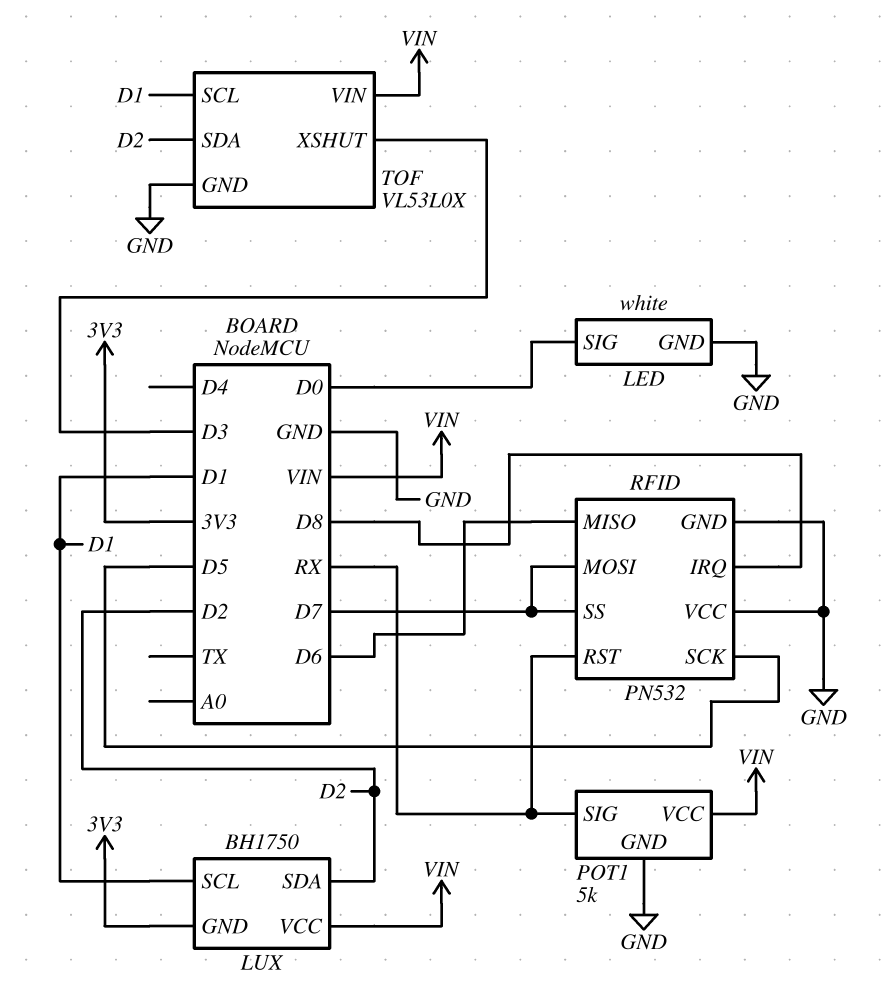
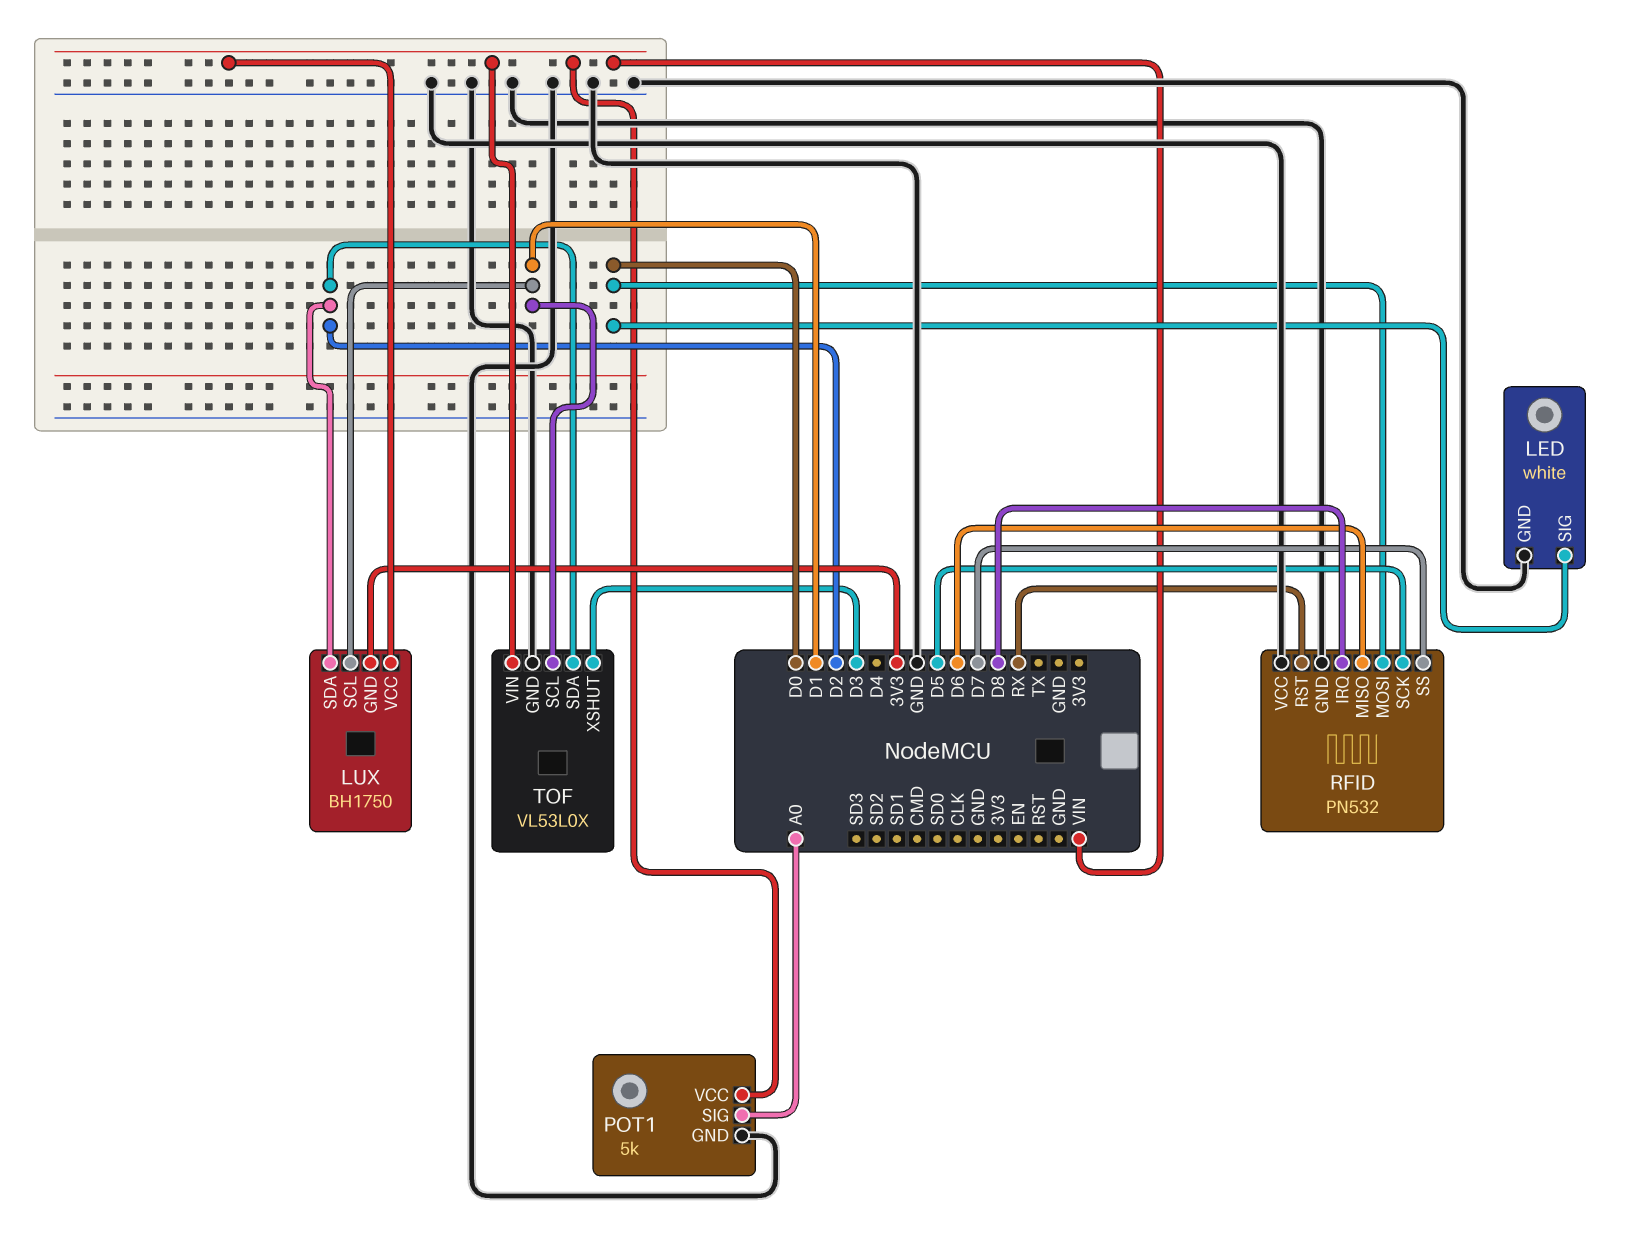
POT1 pin SIG: RX -> A0
RFID pin MOSI: D7 -> D0

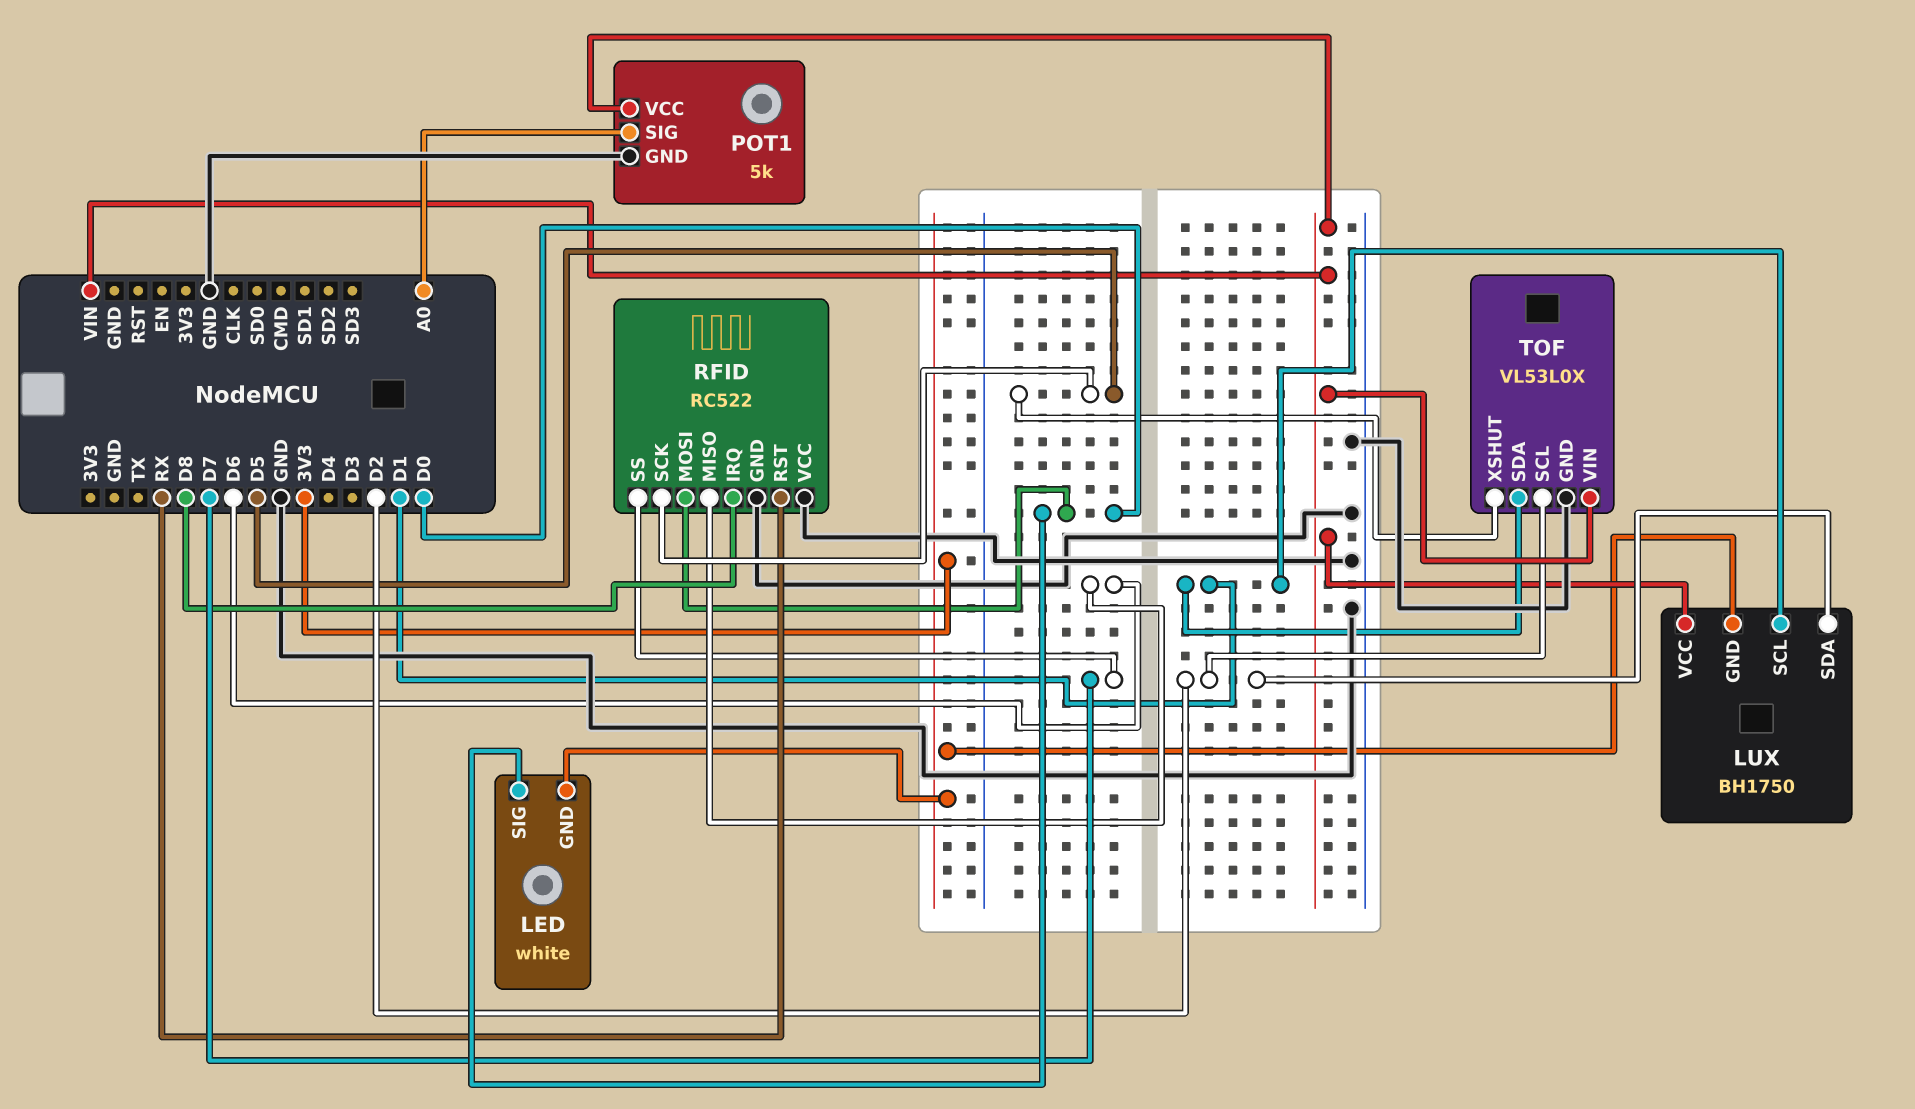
LED pin GND: GND -> 3V3
RFID: PN532 -> RC522
TOF pin SCL: D1 -> D2
TOF pin SDA: D2 -> D1
TOF pin XSHUT: D3 -> D5

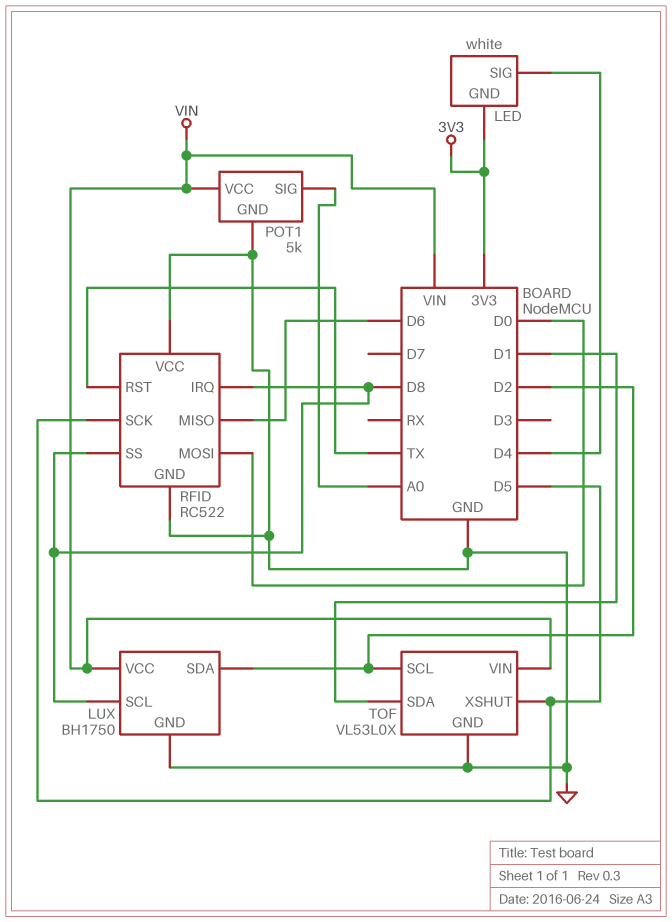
LED pin SIG: D0 -> D4
LUX pin GND: 3V3 -> GND
LUX pin SCL: D1 -> D8
RFID pin RST: RX -> TX
RFID pin SS: D7 -> D8

